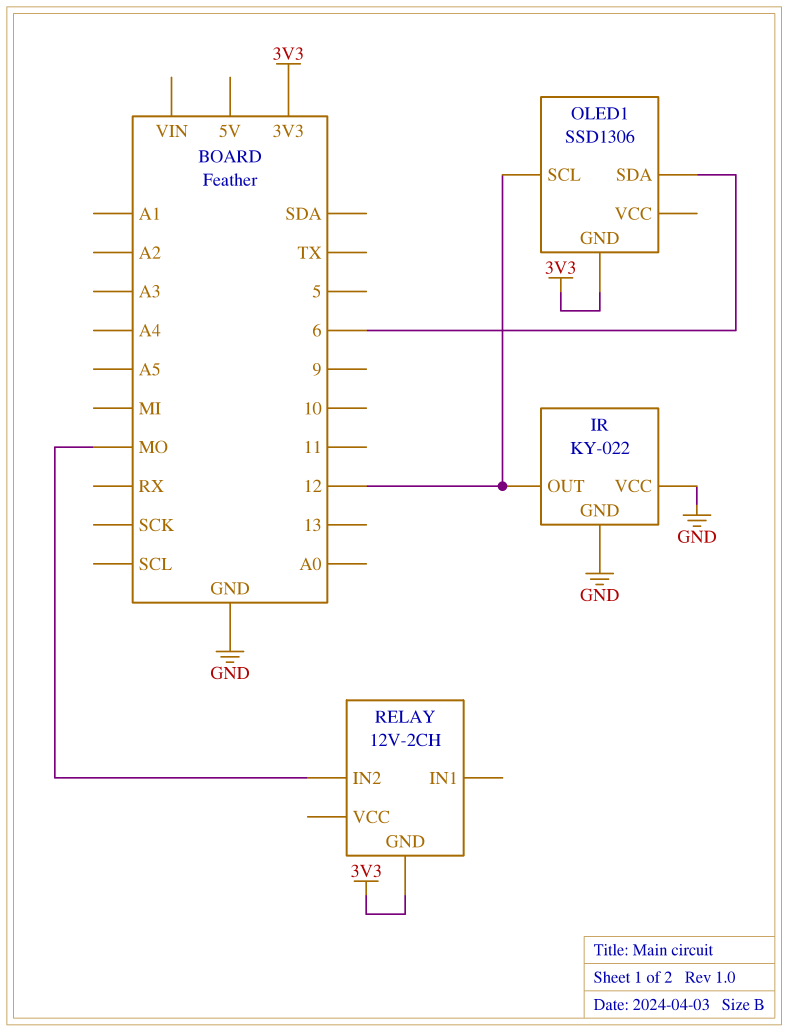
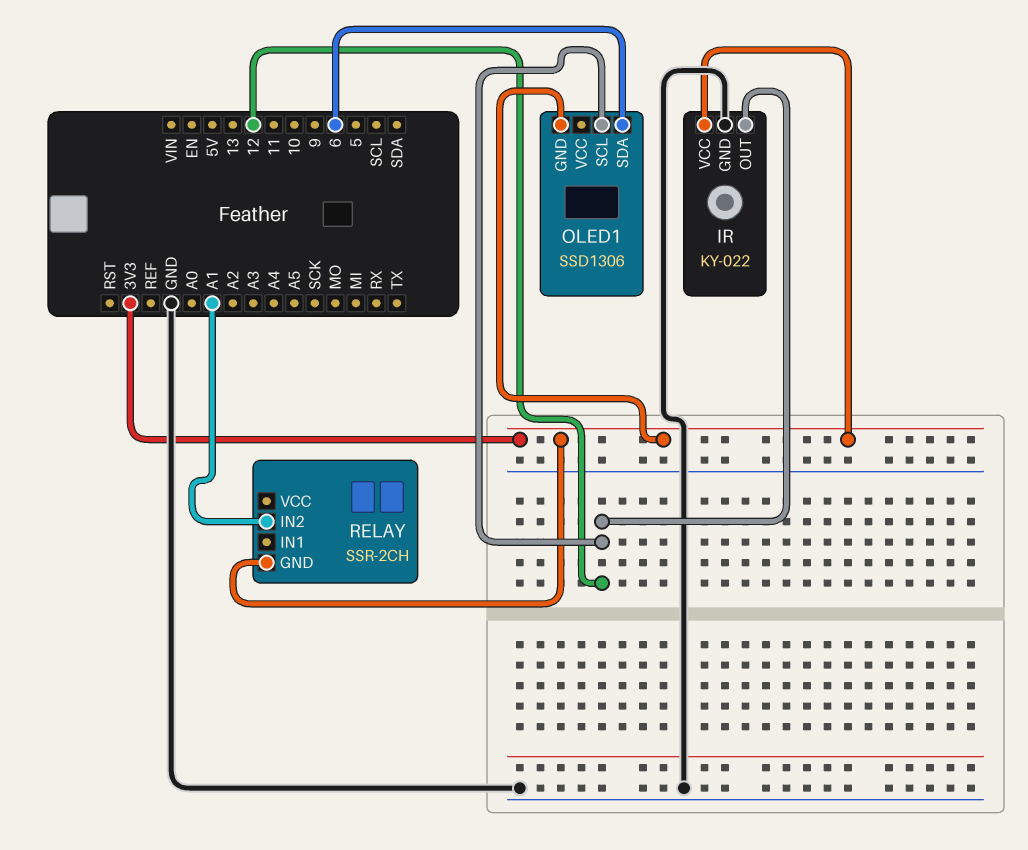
IR pin VCC: GND -> 3V3
RELAY: 12V-2CH -> SSR-2CH
RELAY pin IN2: MO -> A1

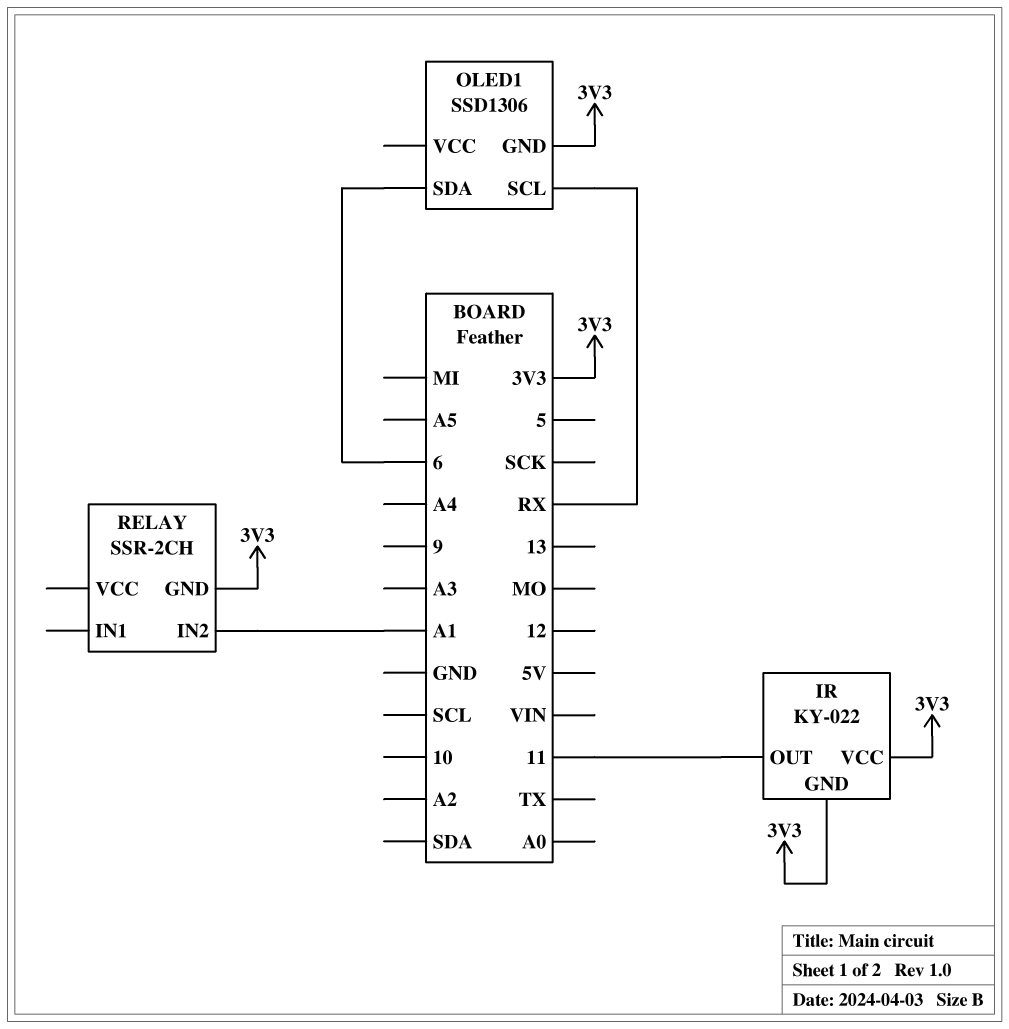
IR pin GND: GND -> 3V3
IR pin OUT: 12 -> 11
OLED1 pin SCL: 12 -> RX

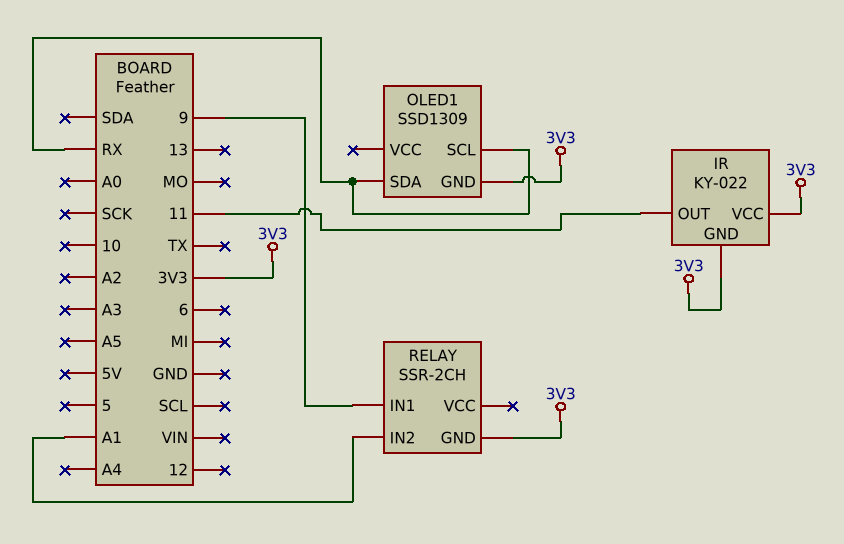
OLED1: SSD1306 -> SSD1309
OLED1 pin SDA: 6 -> RX
RELAY pin IN1: none -> 9

